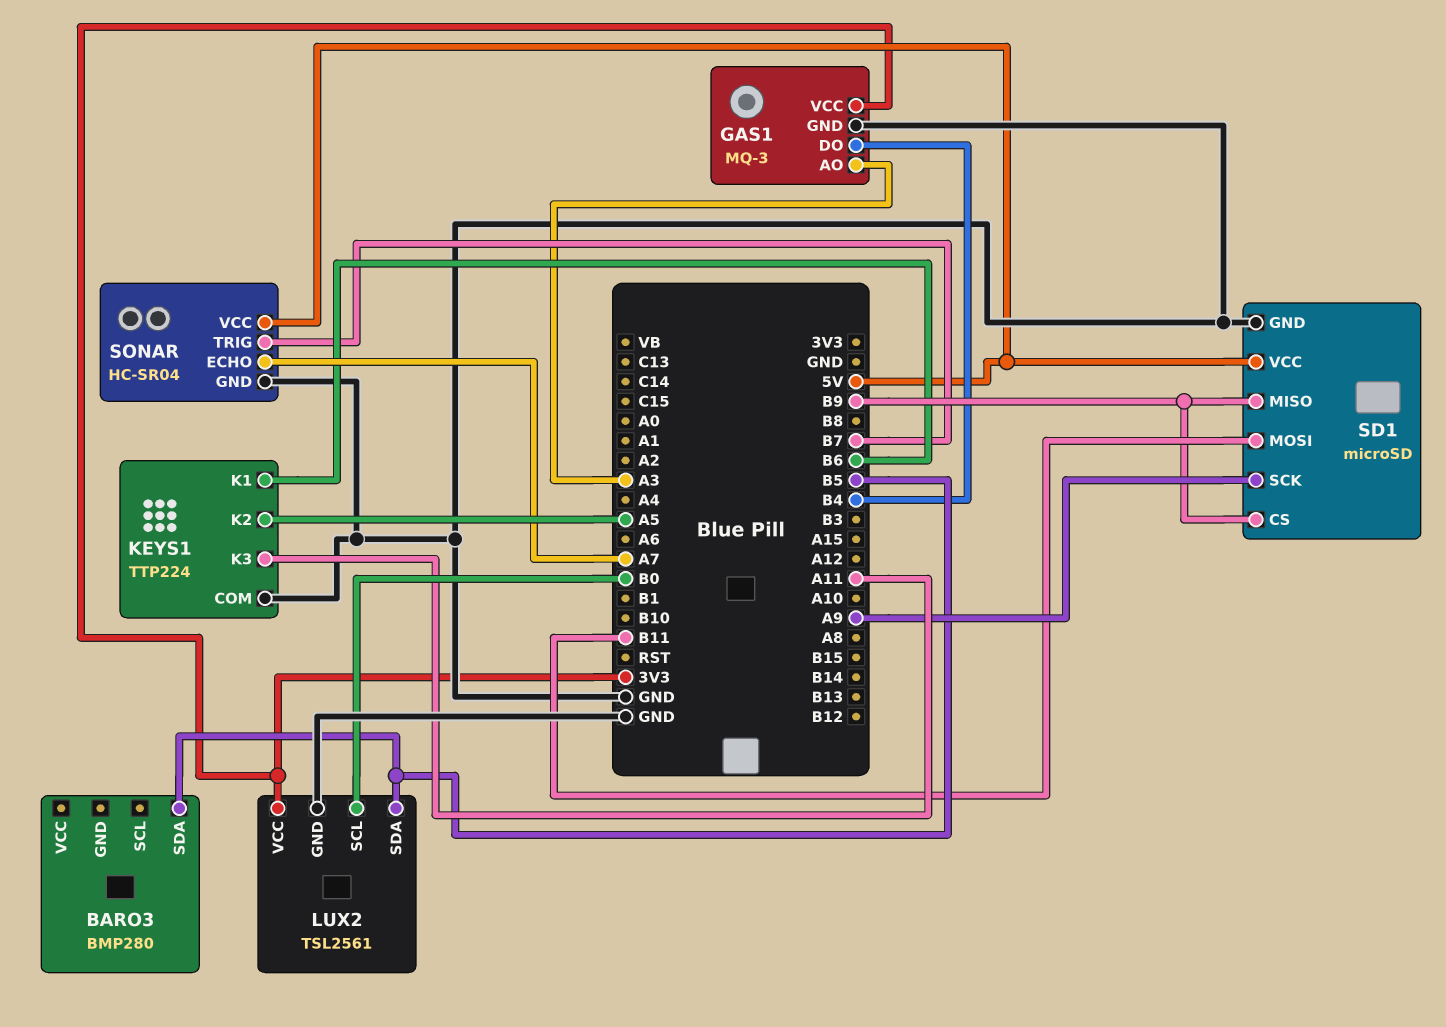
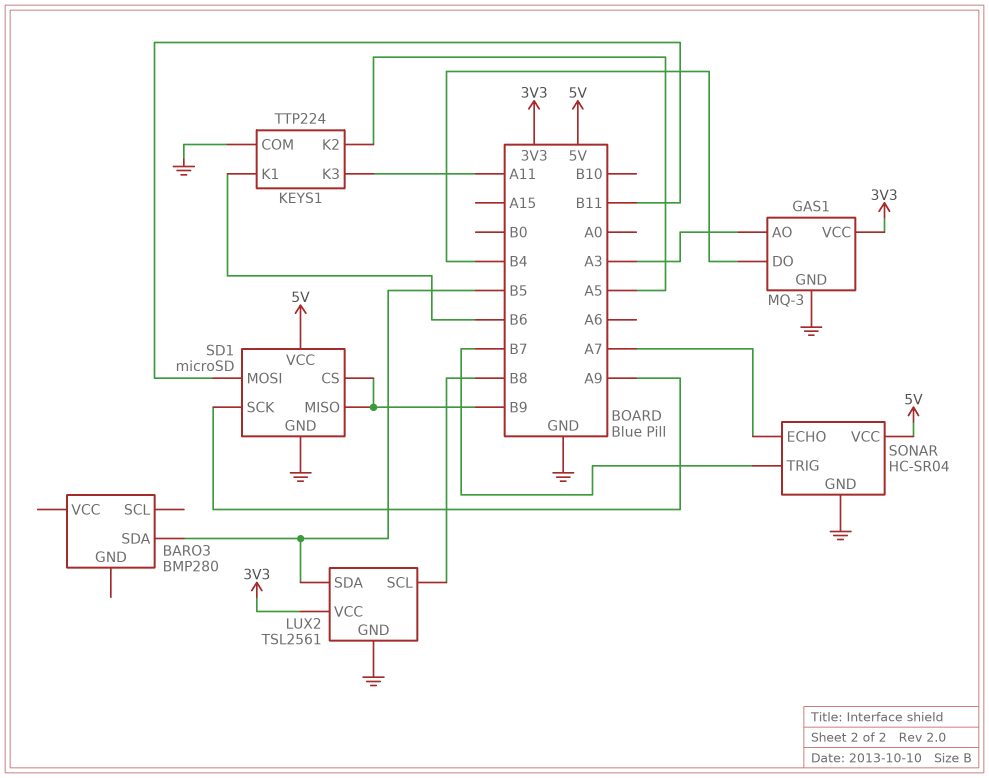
LUX2 pin SCL: B0 -> B8

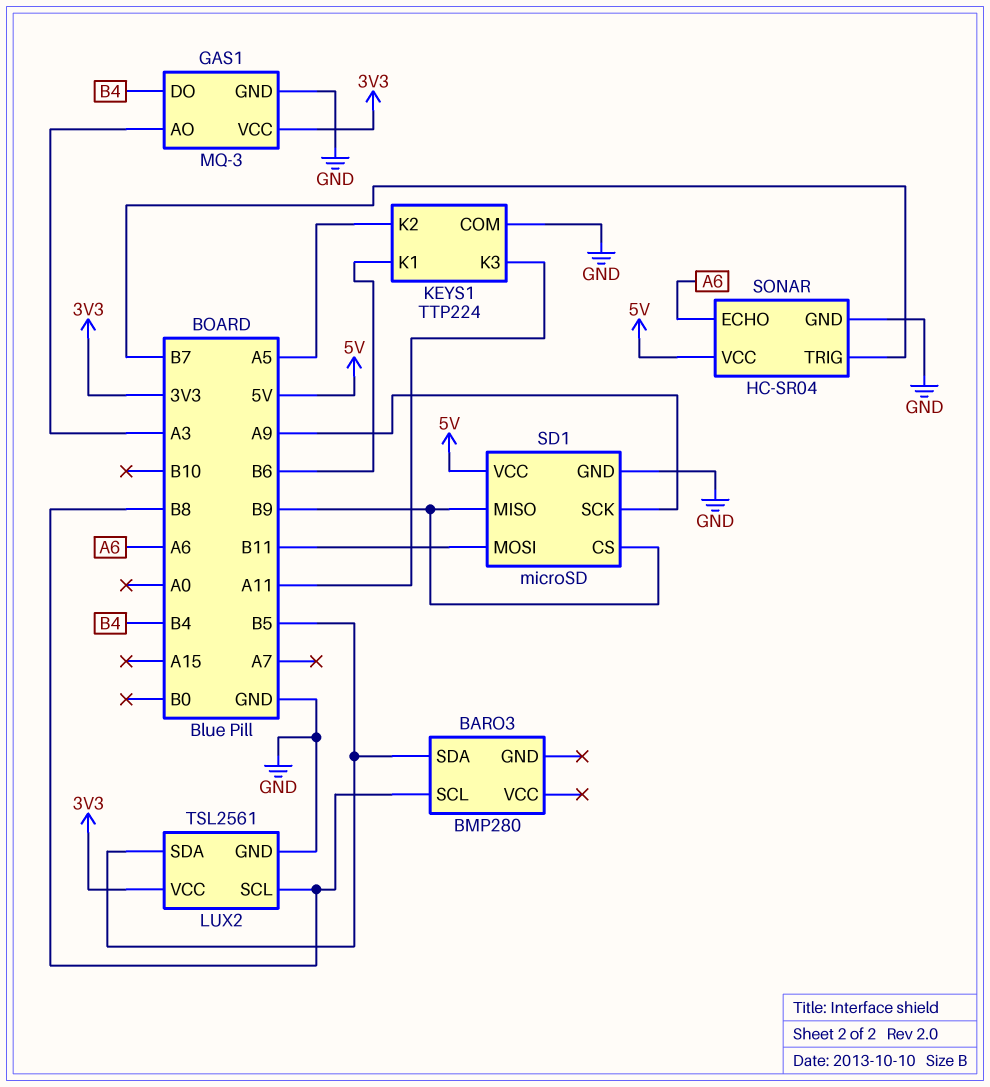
BARO3 pin SCL: none -> B8
SONAR pin ECHO: A7 -> A6

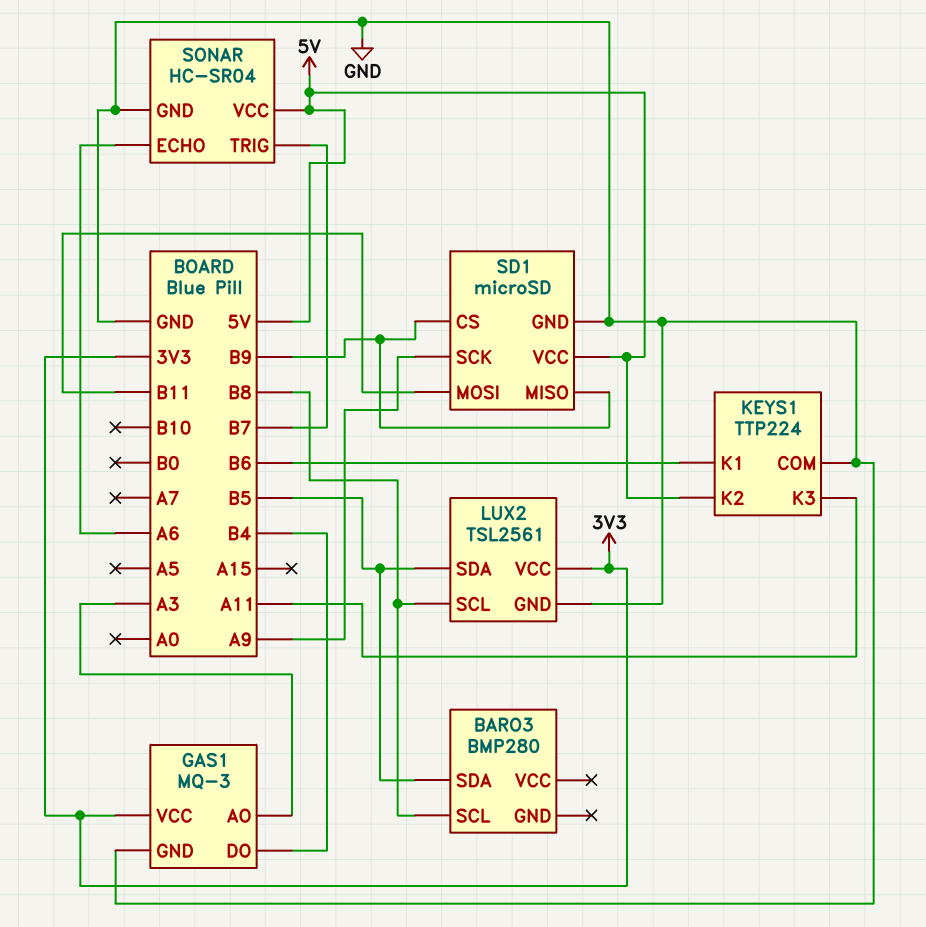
KEYS1 pin K2: A5 -> 5V

